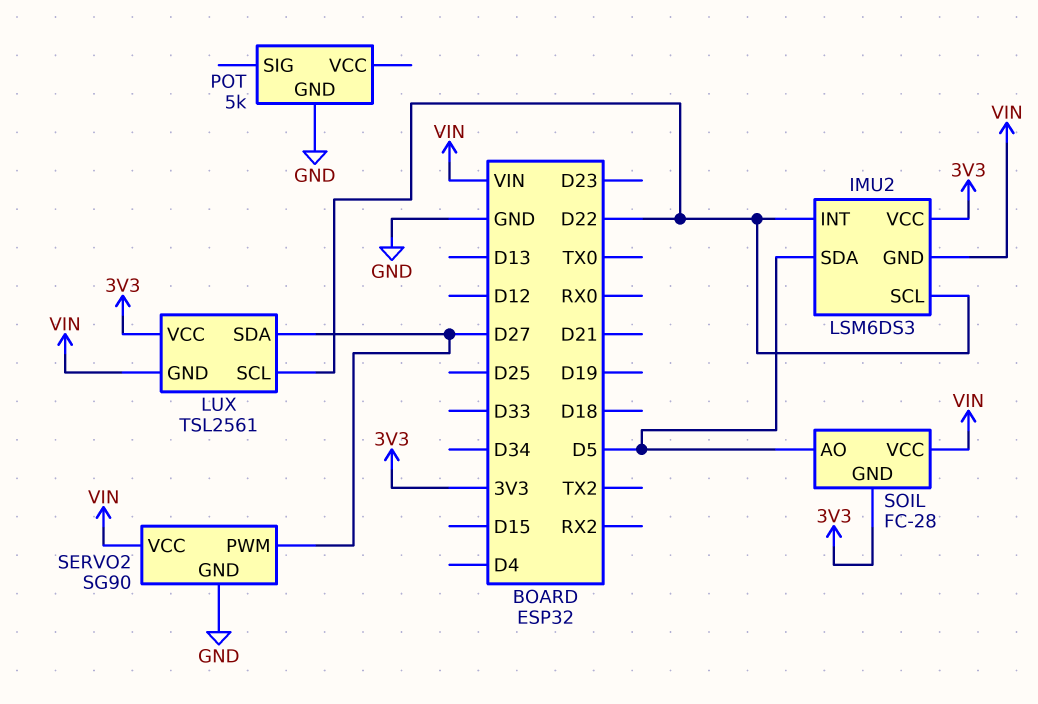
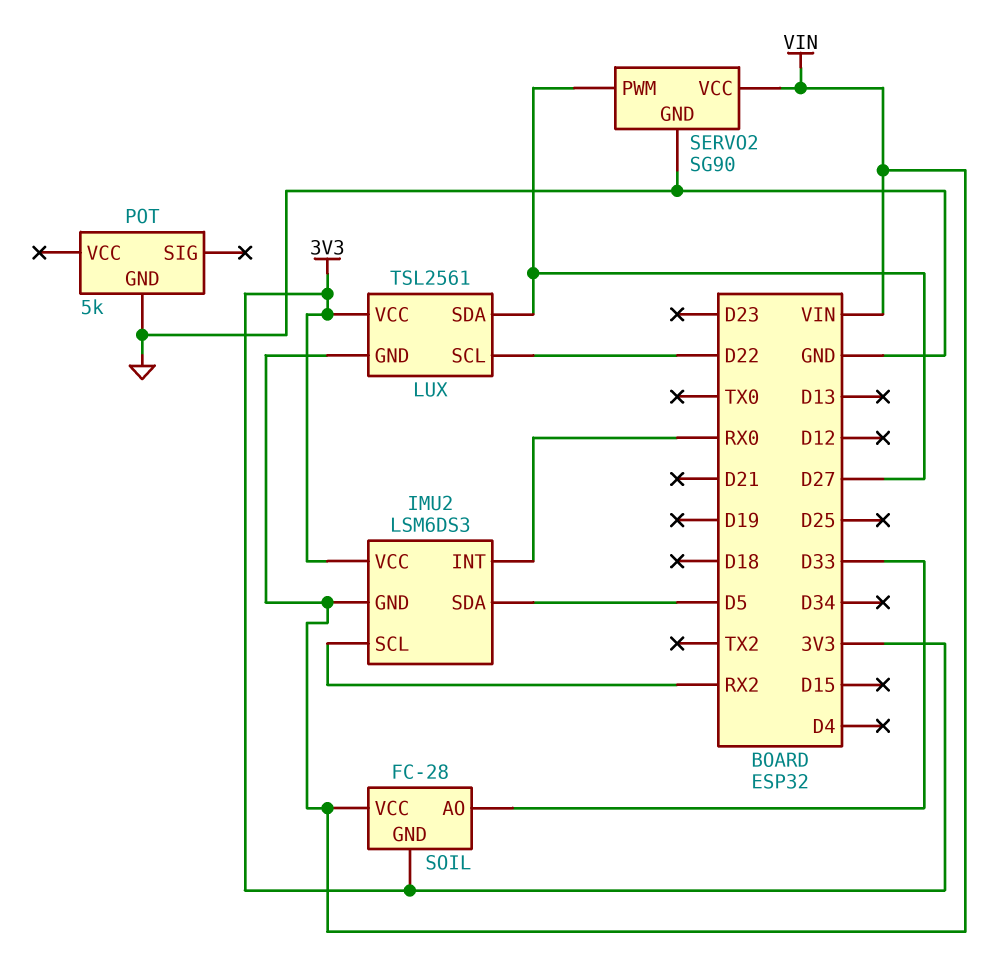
IMU2 pin INT: D22 -> RX0
IMU2 pin SCL: D22 -> RX2
SOIL pin AO: D5 -> D33

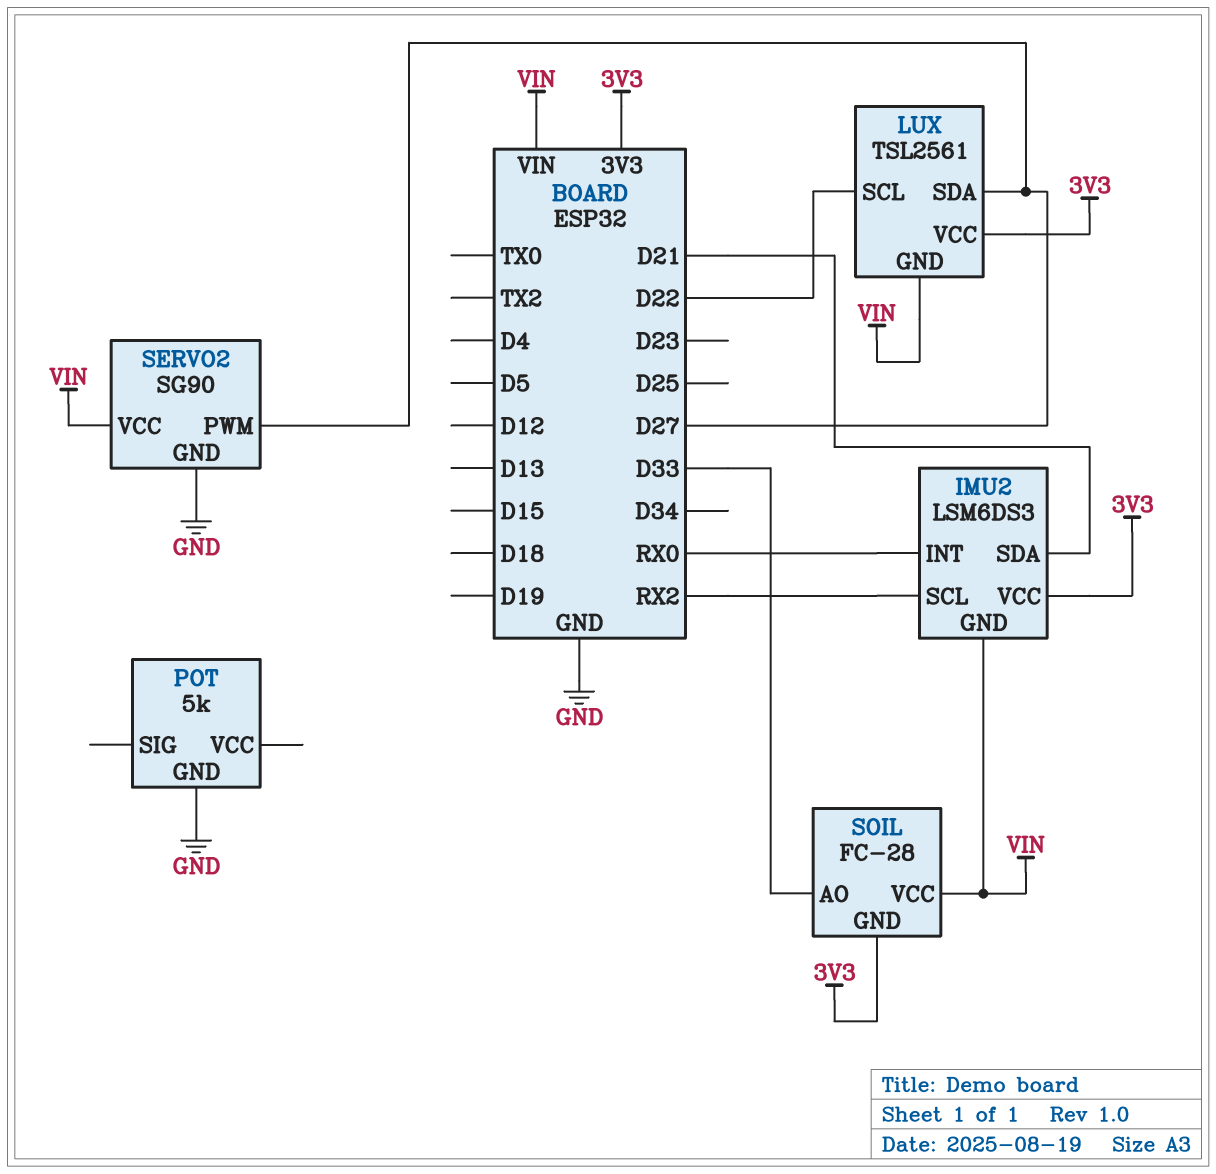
IMU2 pin SDA: D5 -> D21

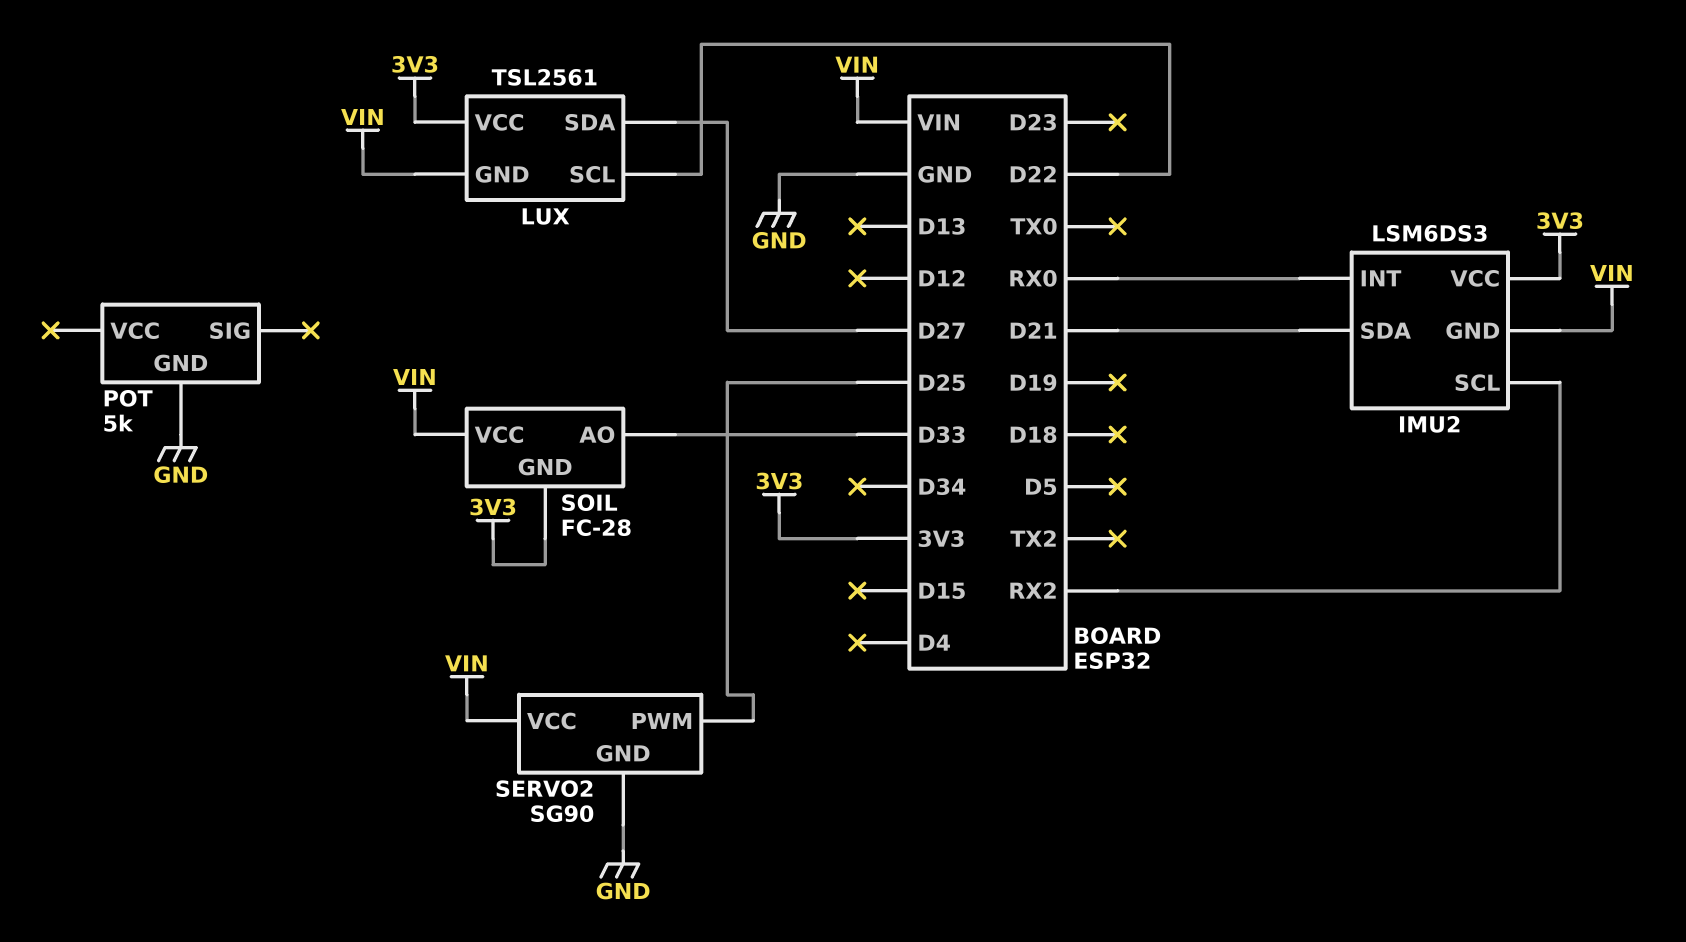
SERVO2 pin PWM: D27 -> D25

